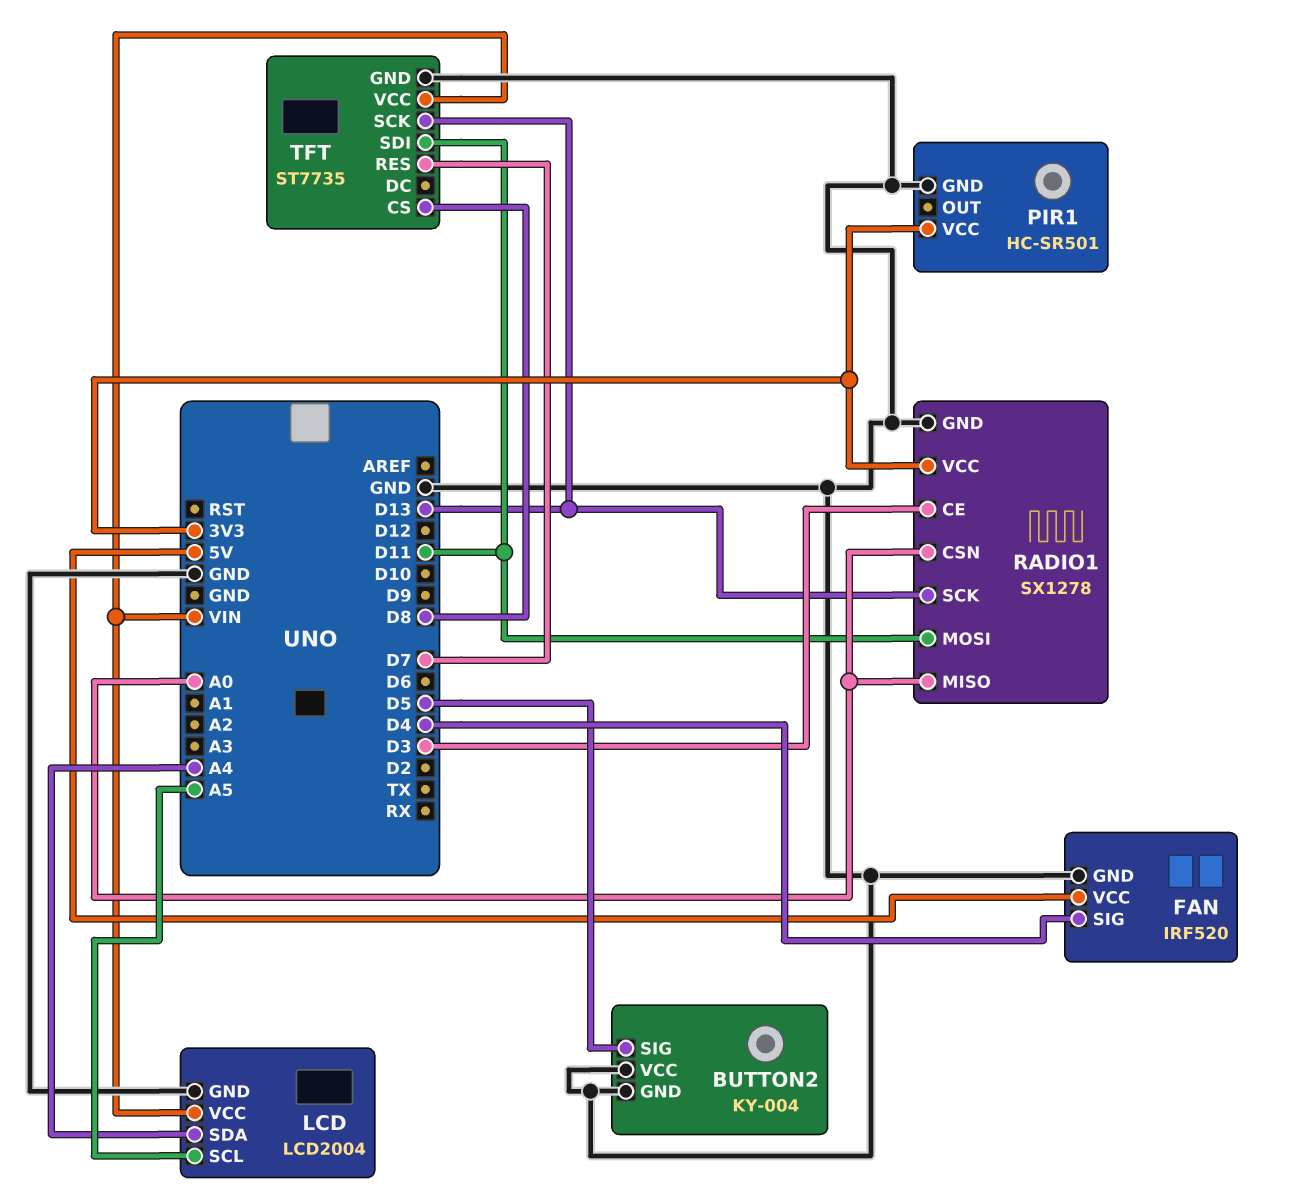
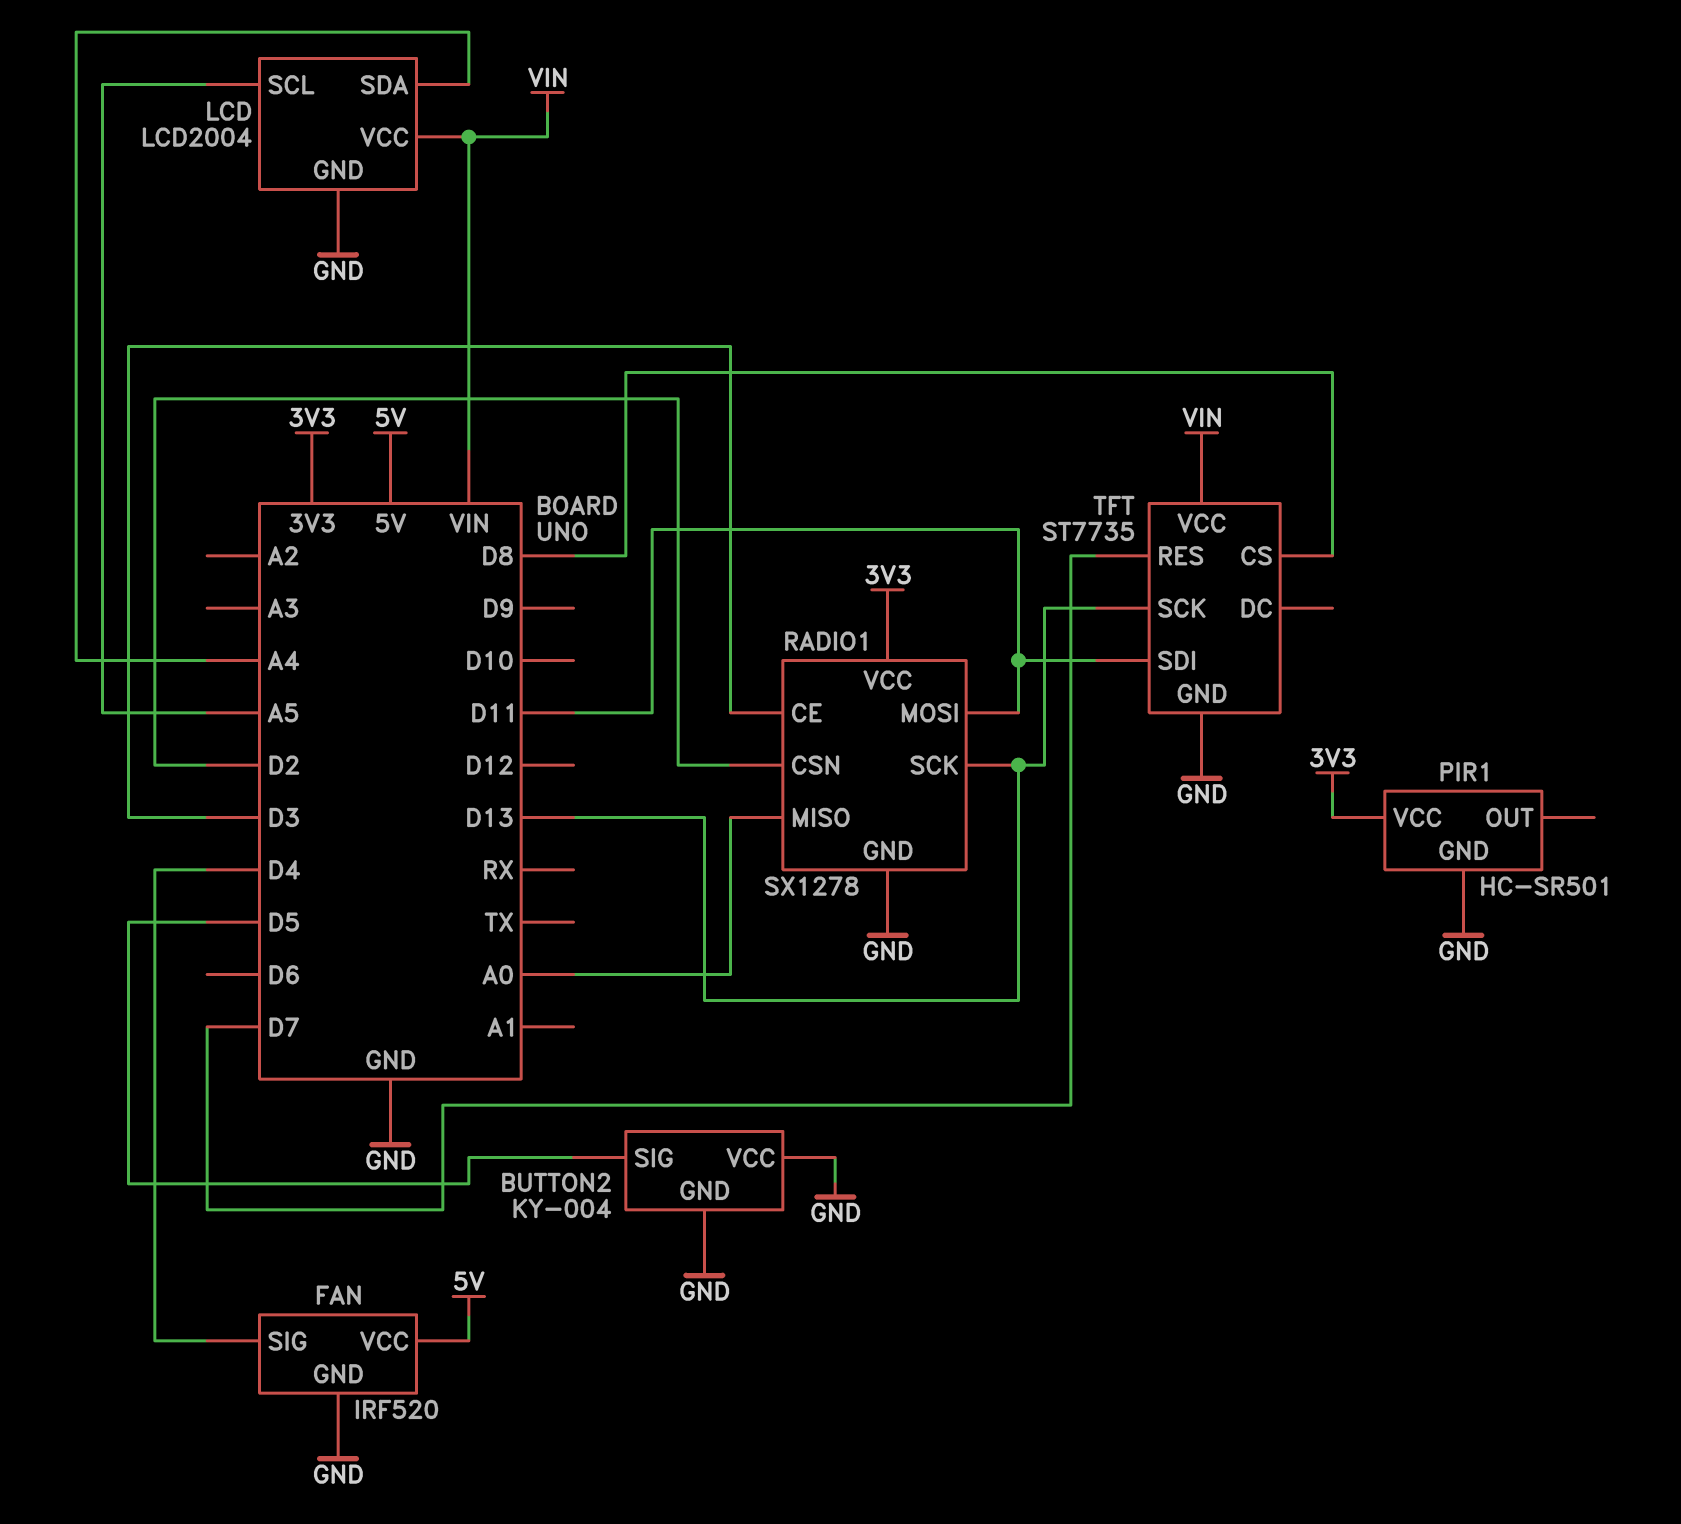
RADIO1 pin CSN: A0 -> D2

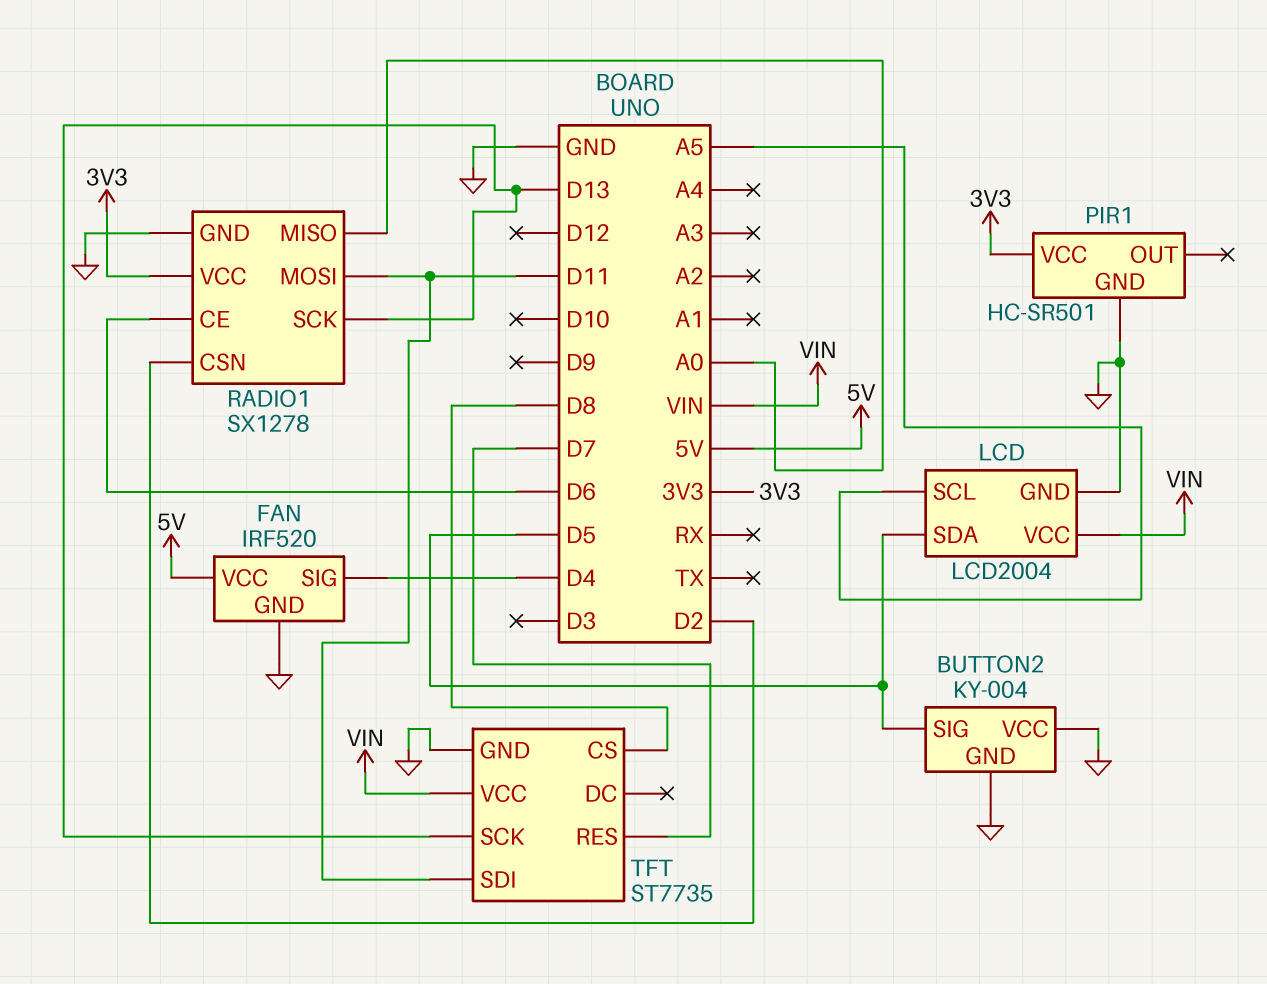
LCD pin SDA: A4 -> D5
RADIO1 pin CE: D3 -> D6

